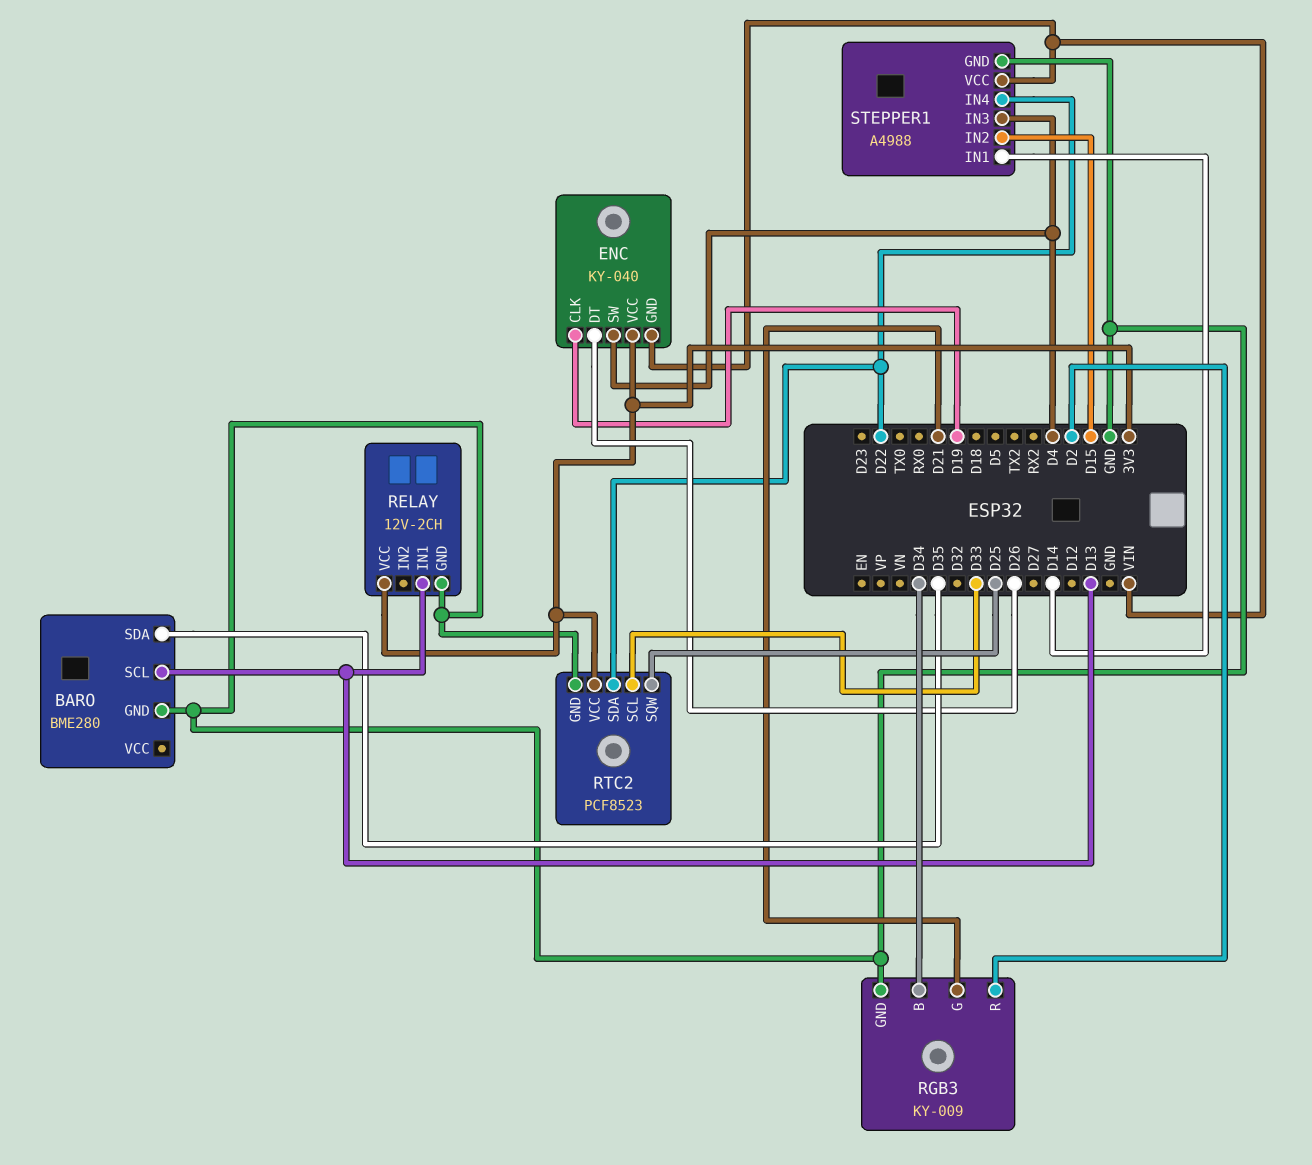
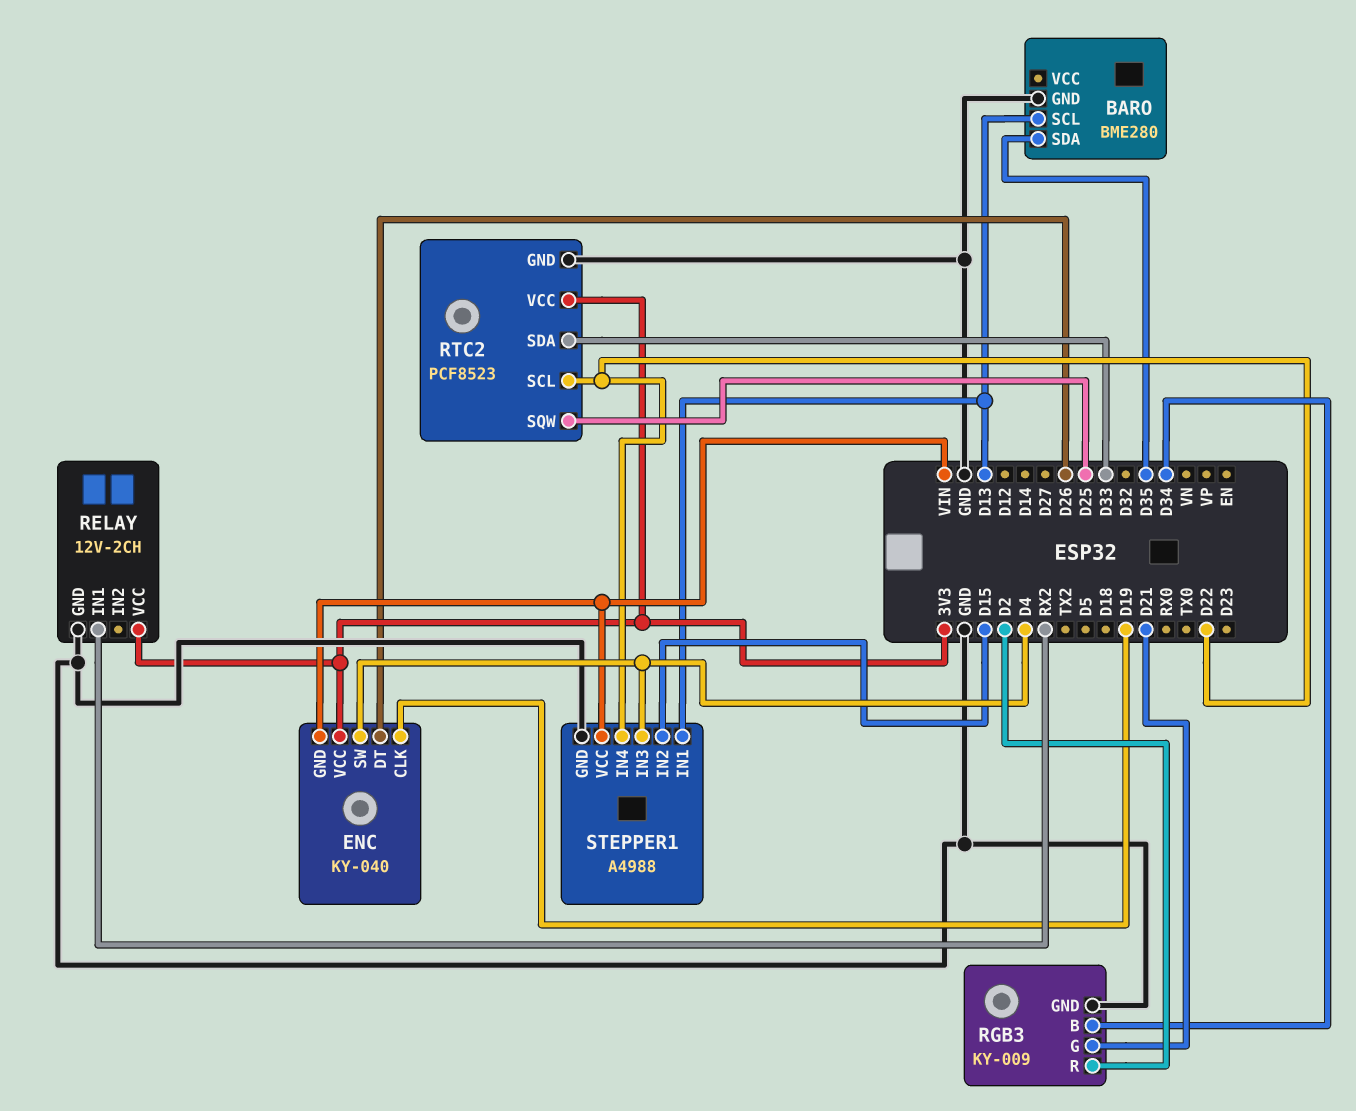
RELAY pin IN1: D13 -> RX2
RTC2 pin SCL: D33 -> D22
RTC2 pin SDA: D22 -> D33
STEPPER1 pin IN1: D14 -> D13

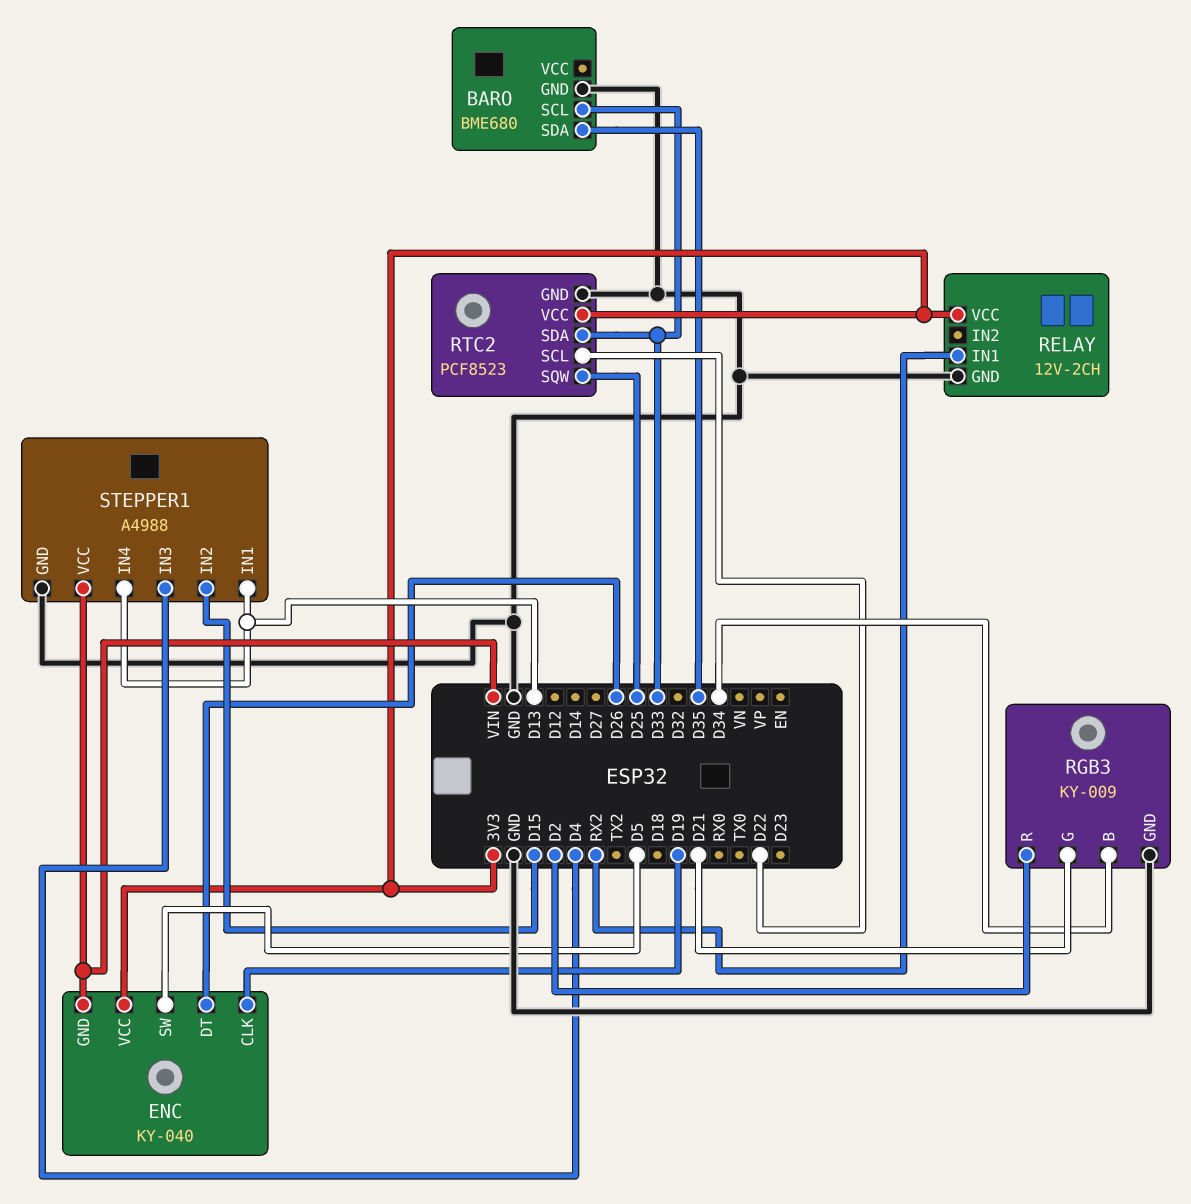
BARO: BME280 -> BME680
BARO pin SCL: D13 -> D33
ENC pin SW: D4 -> D5
STEPPER1 pin IN4: D22 -> D13

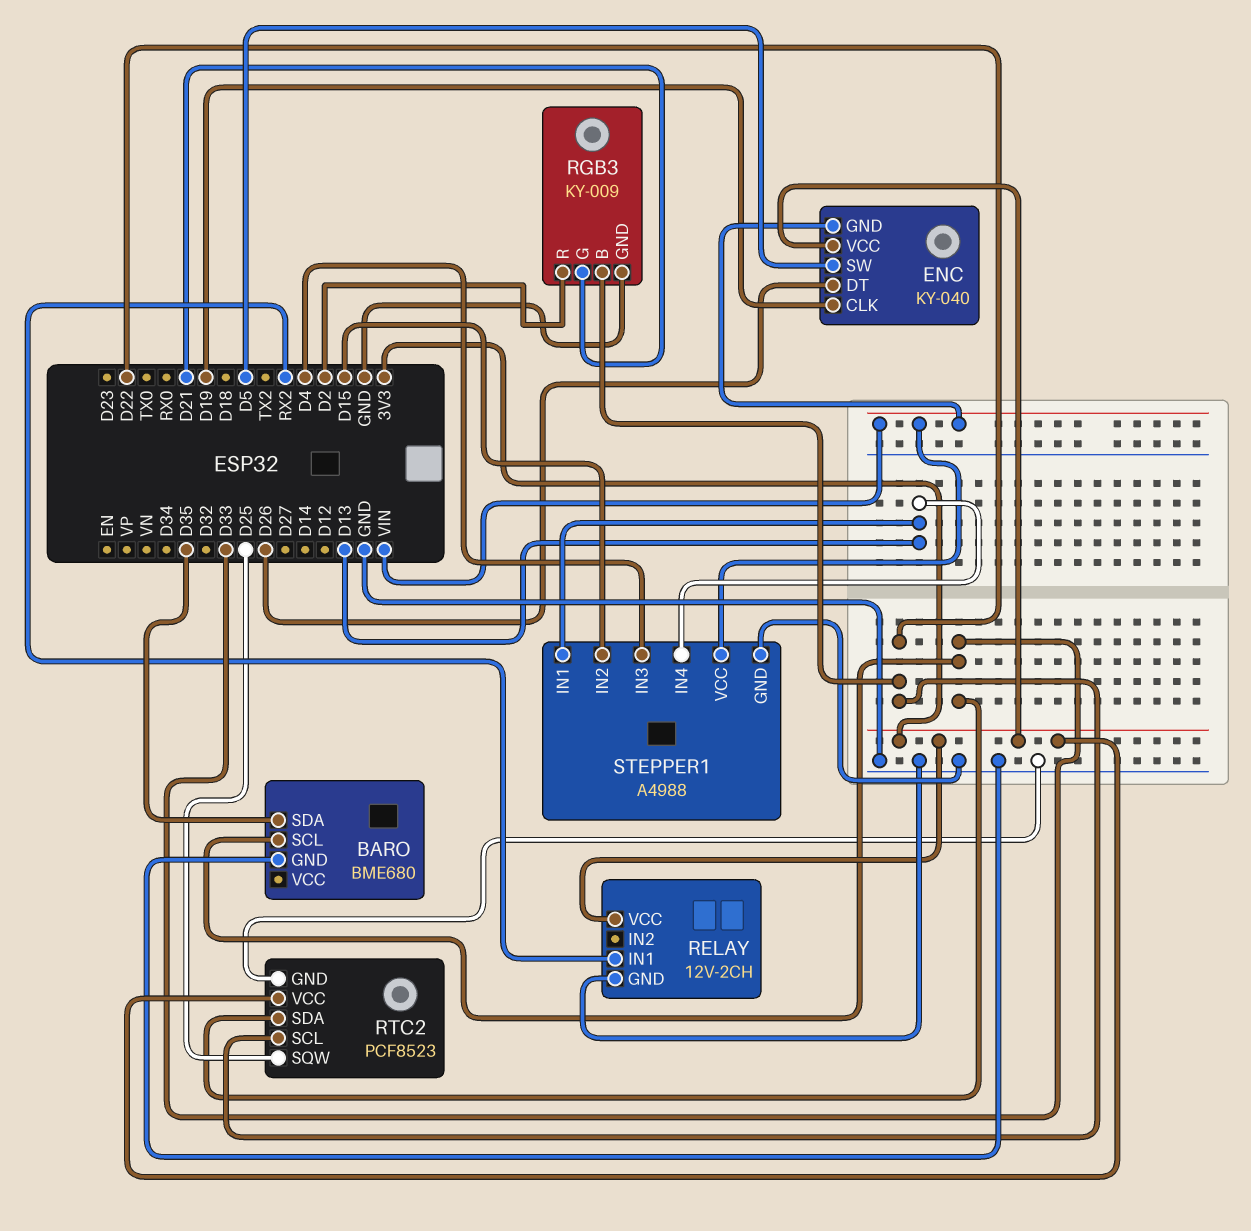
RGB3 pin B: D34 -> D22

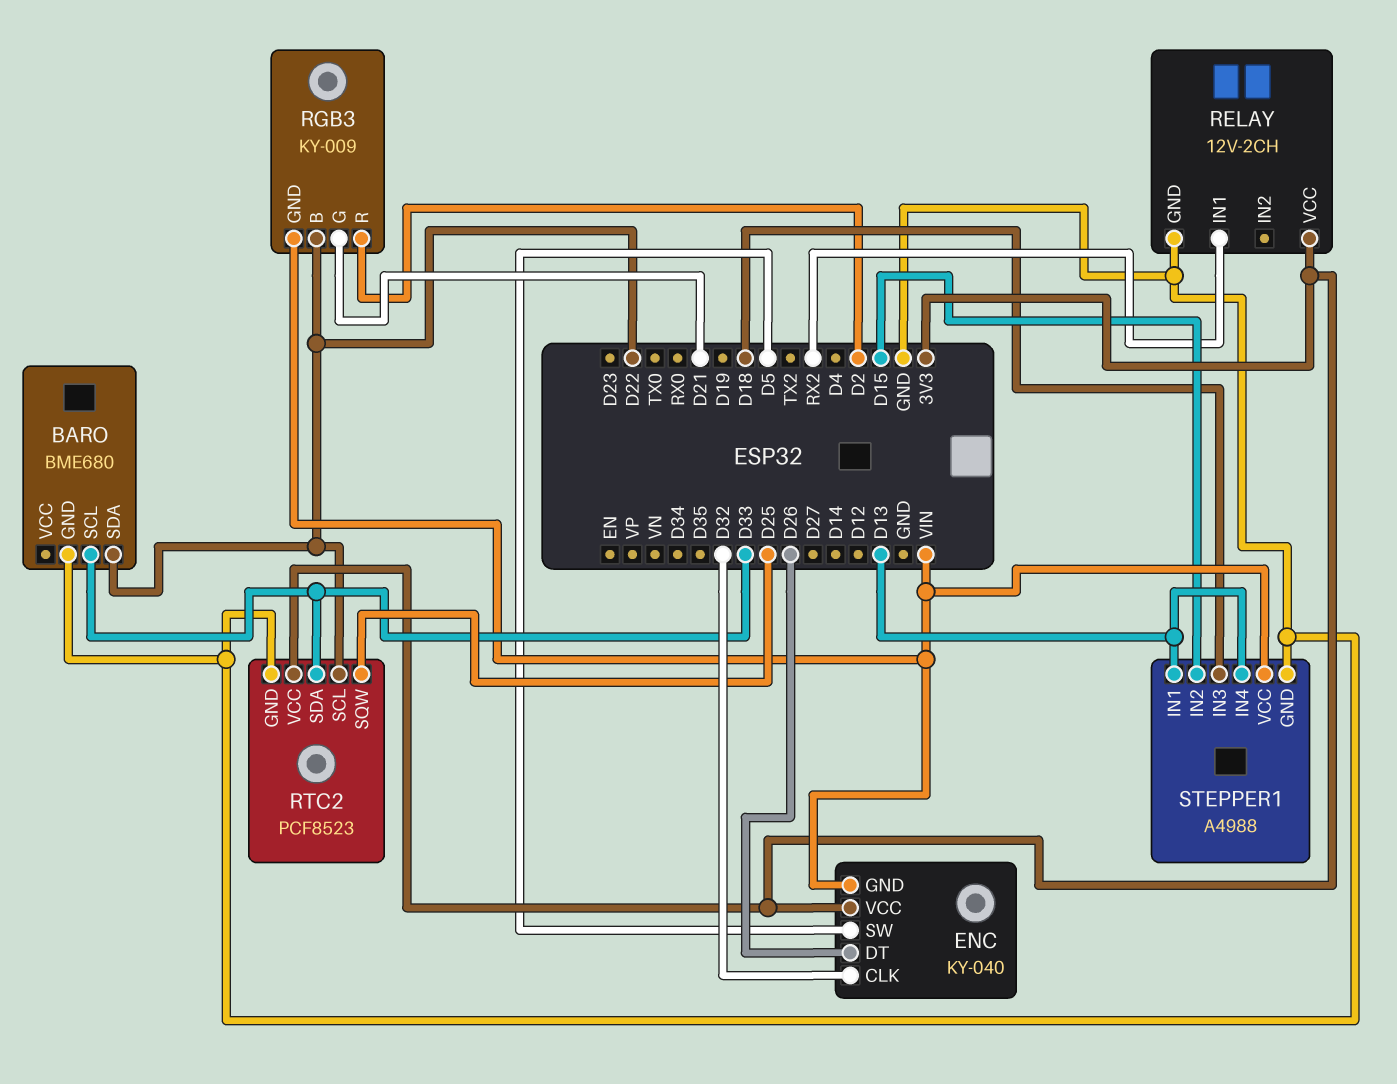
BARO pin SDA: D35 -> D22
ENC pin CLK: D19 -> D32
RGB3 pin GND: GND -> VIN
STEPPER1 pin IN3: D4 -> D18

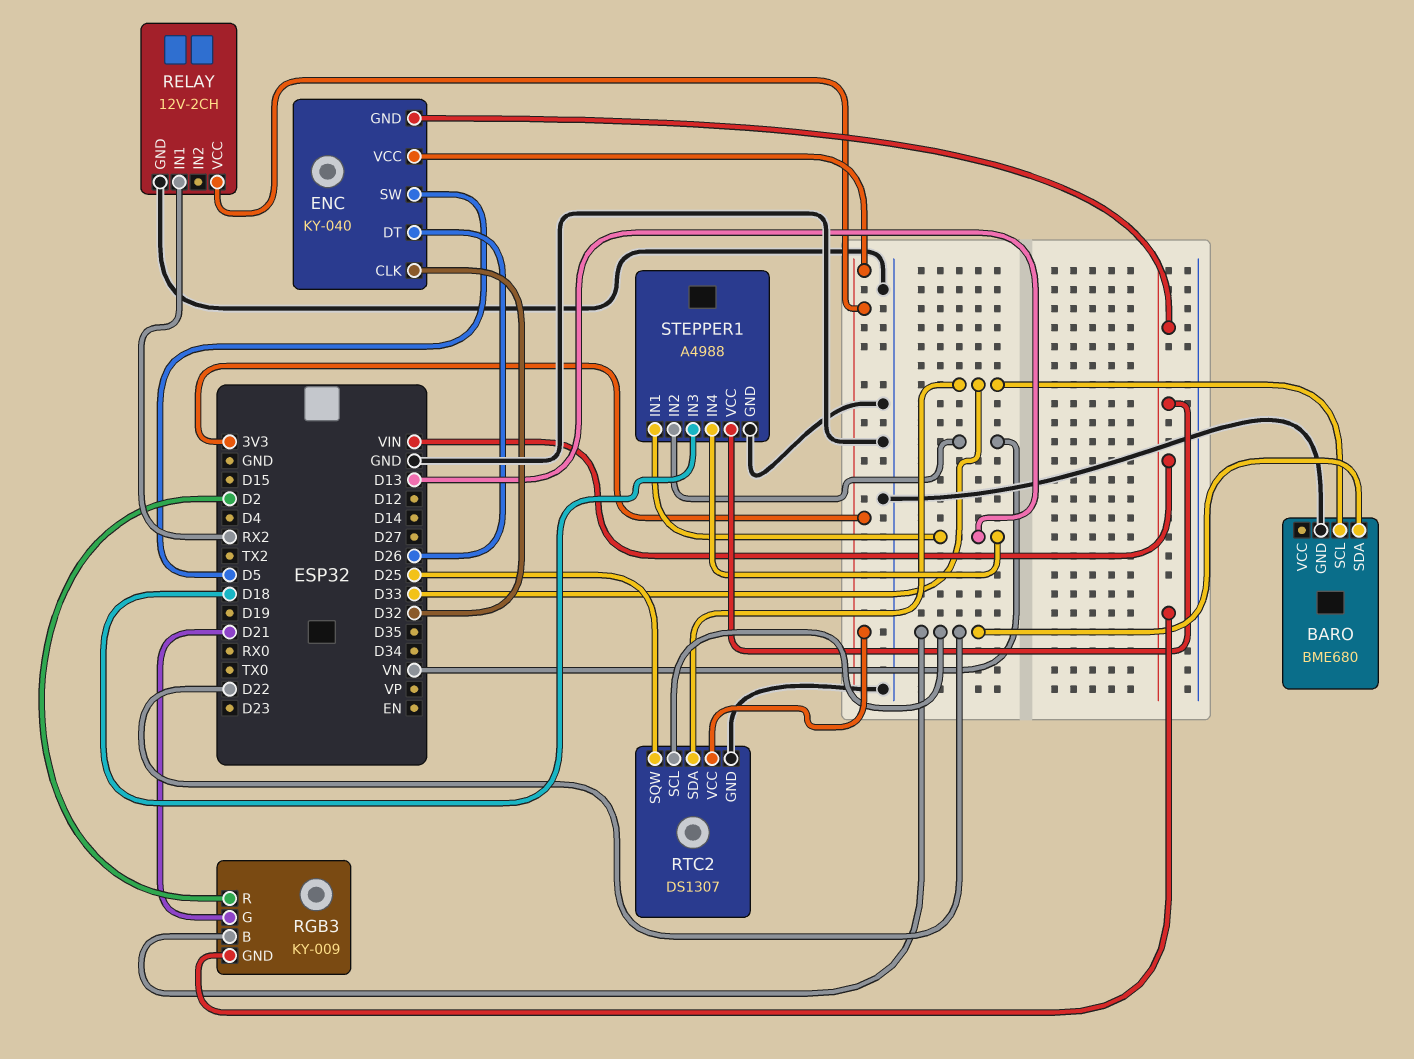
RTC2: PCF8523 -> DS1307
STEPPER1 pin IN2: D15 -> VN

